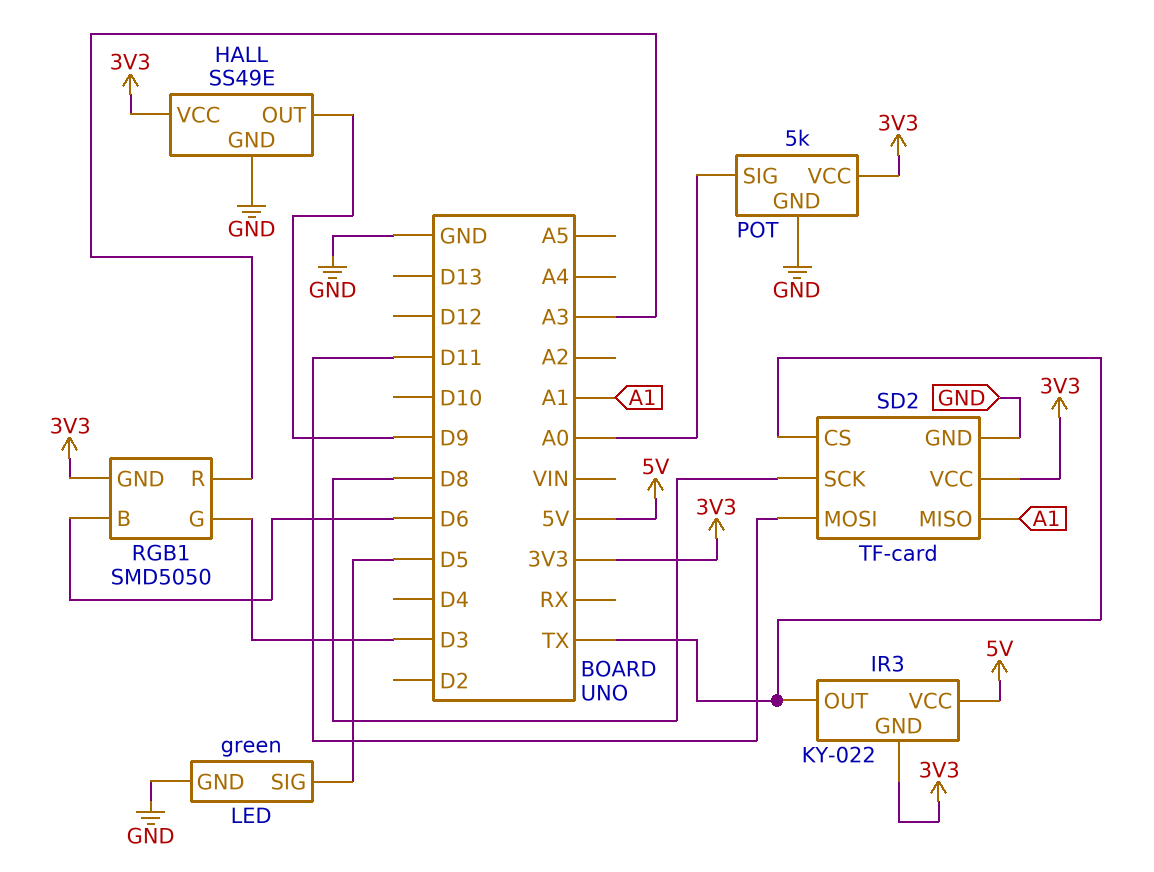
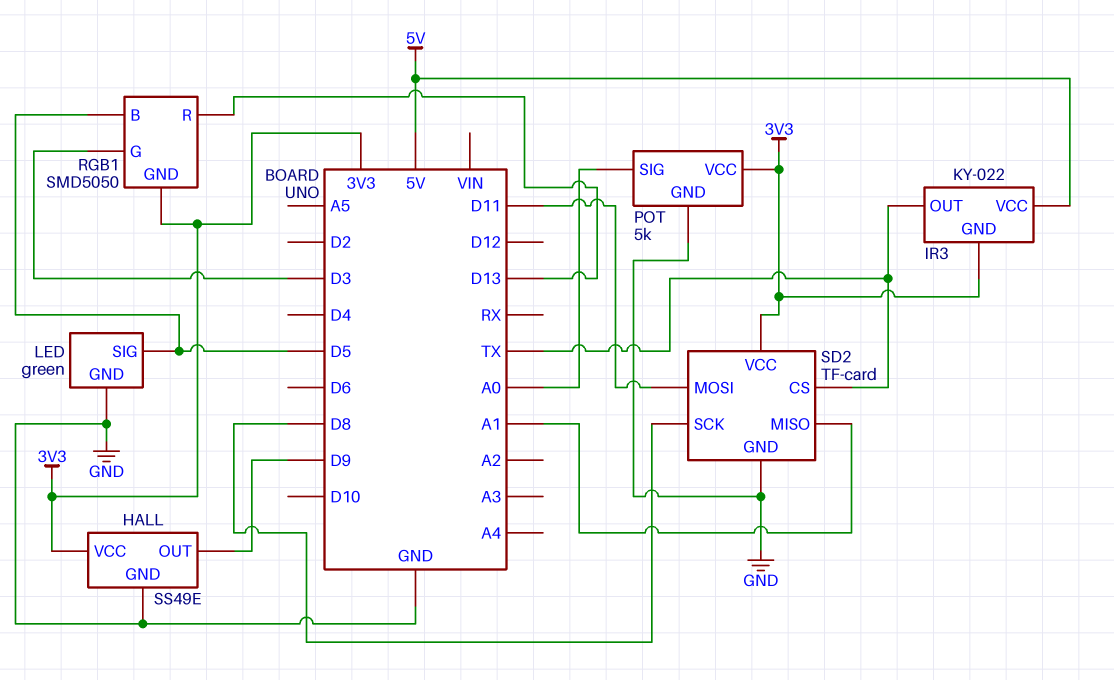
RGB1 pin B: D6 -> D5
RGB1 pin R: A3 -> D13

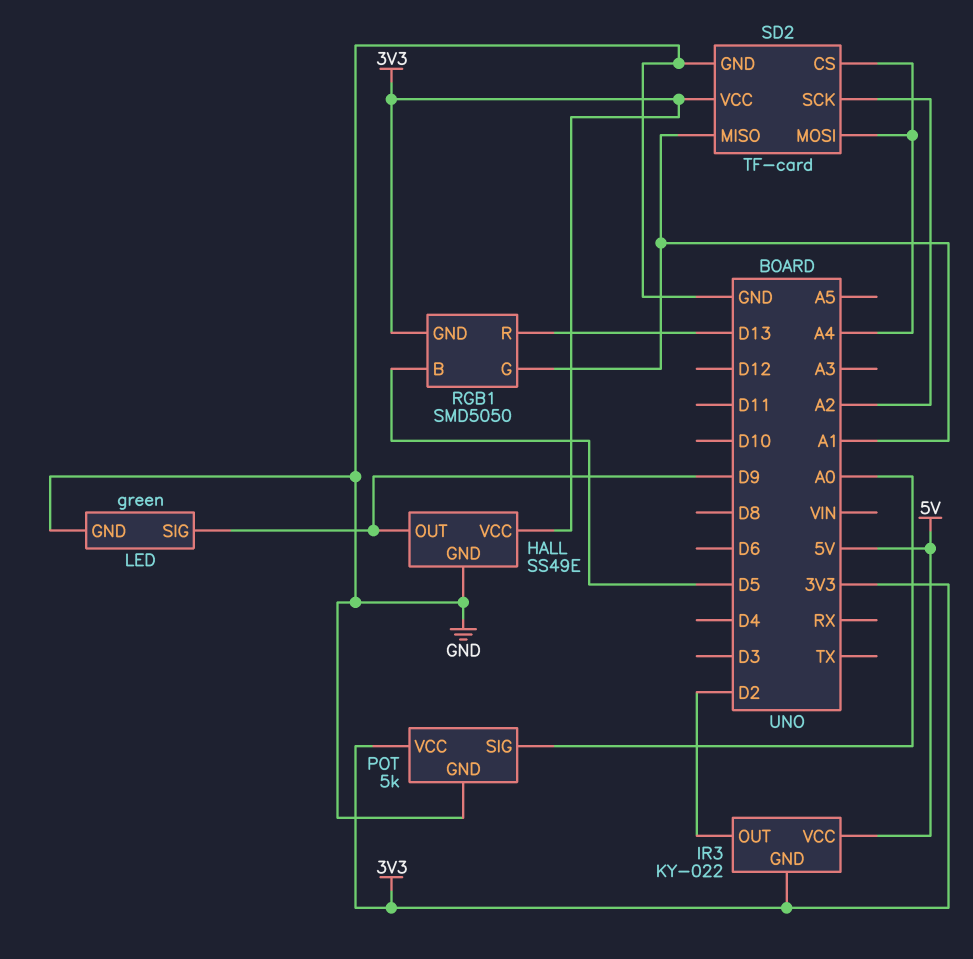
IR3 pin OUT: TX -> D2
LED pin SIG: D5 -> D9
RGB1 pin G: D3 -> A1
SD2 pin CS: TX -> A4
SD2 pin MOSI: D11 -> A4
SD2 pin SCK: D8 -> A2

